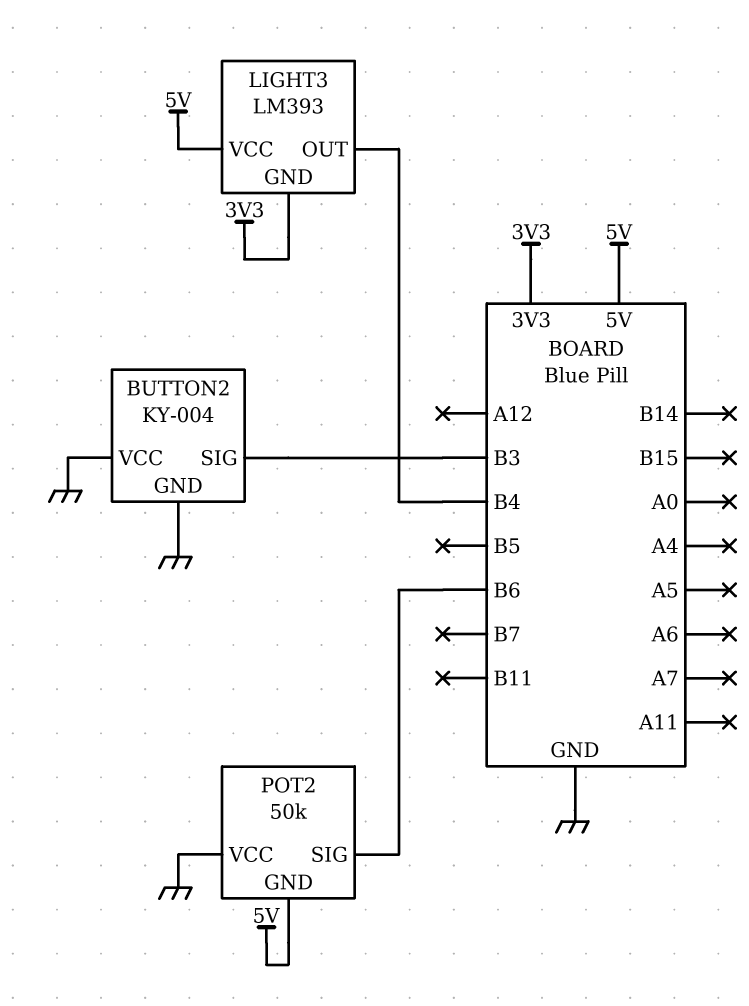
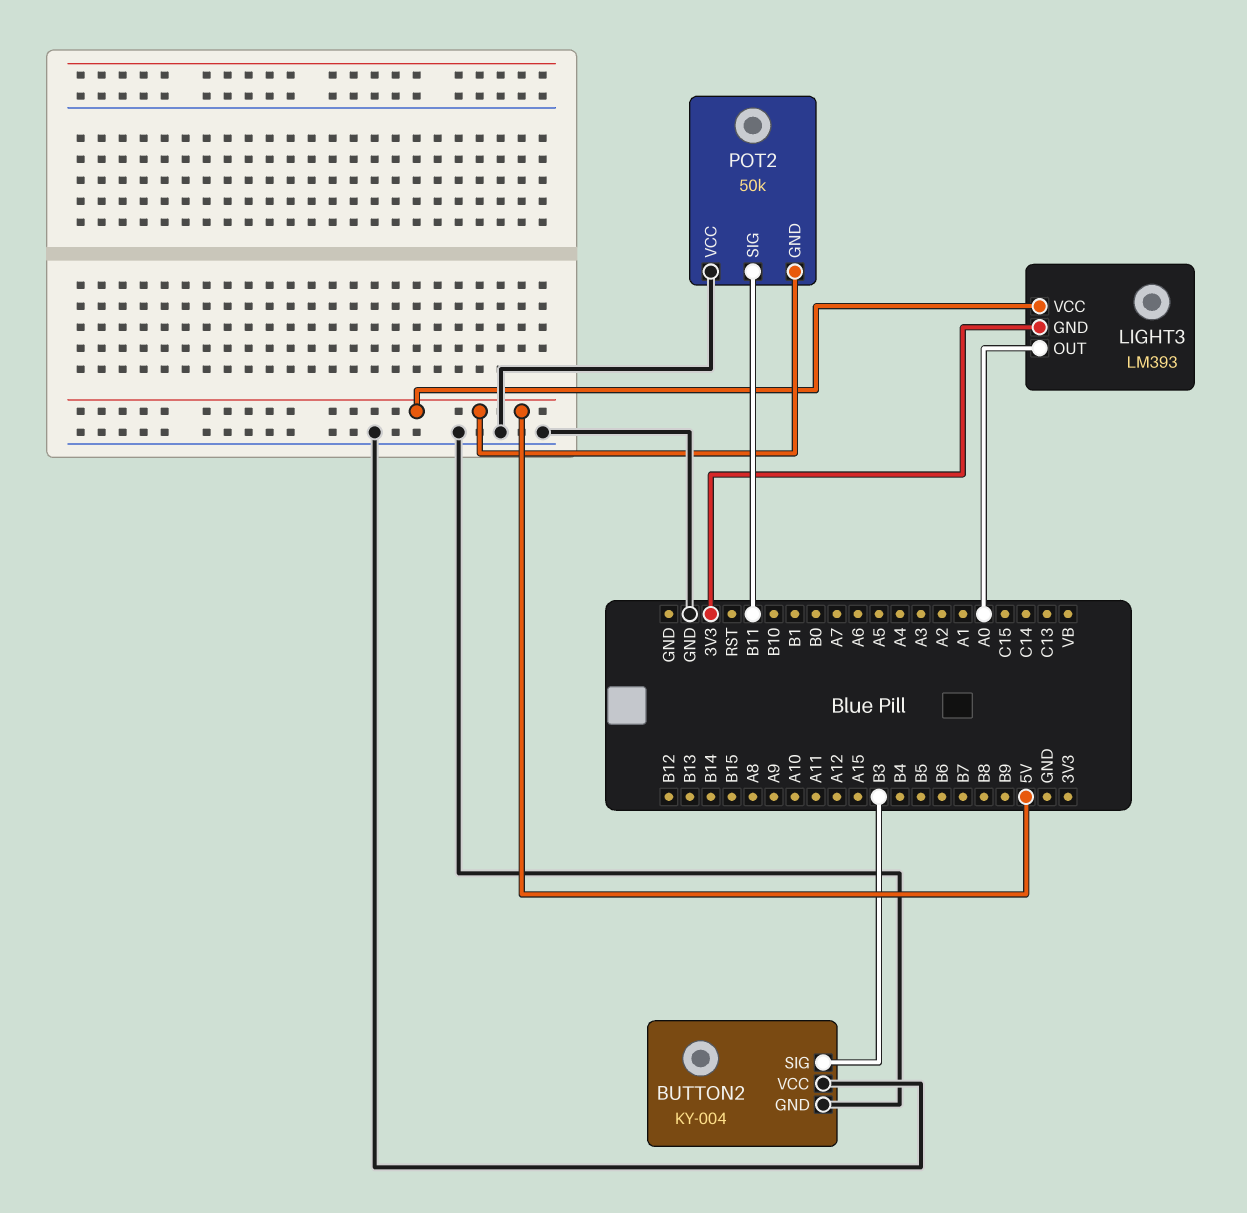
LIGHT3 pin OUT: B4 -> A0
POT2 pin SIG: B6 -> B11

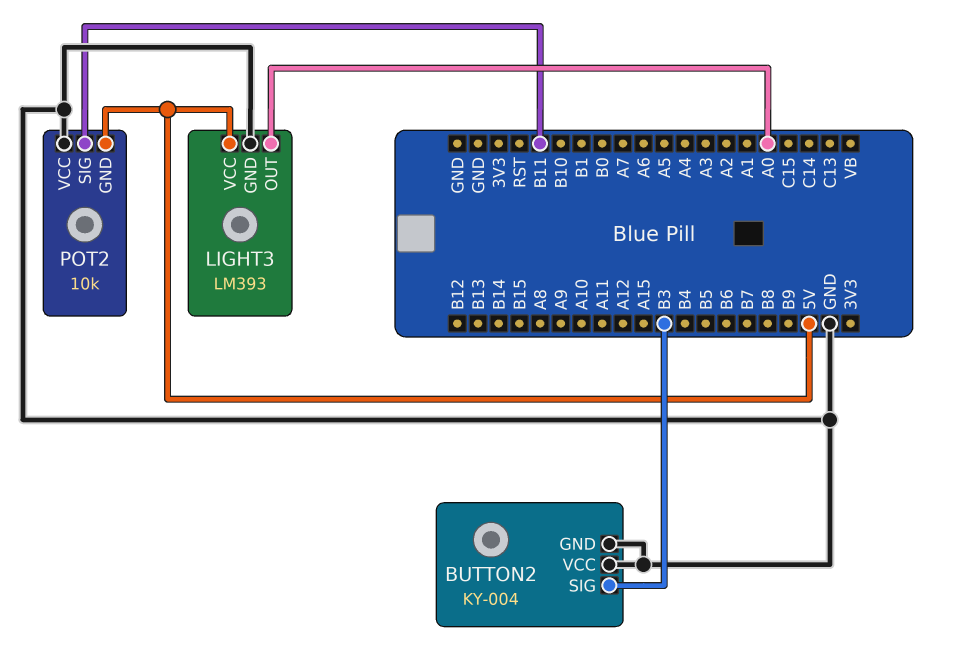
LIGHT3 pin GND: 3V3 -> GND
POT2: 50k -> 10k

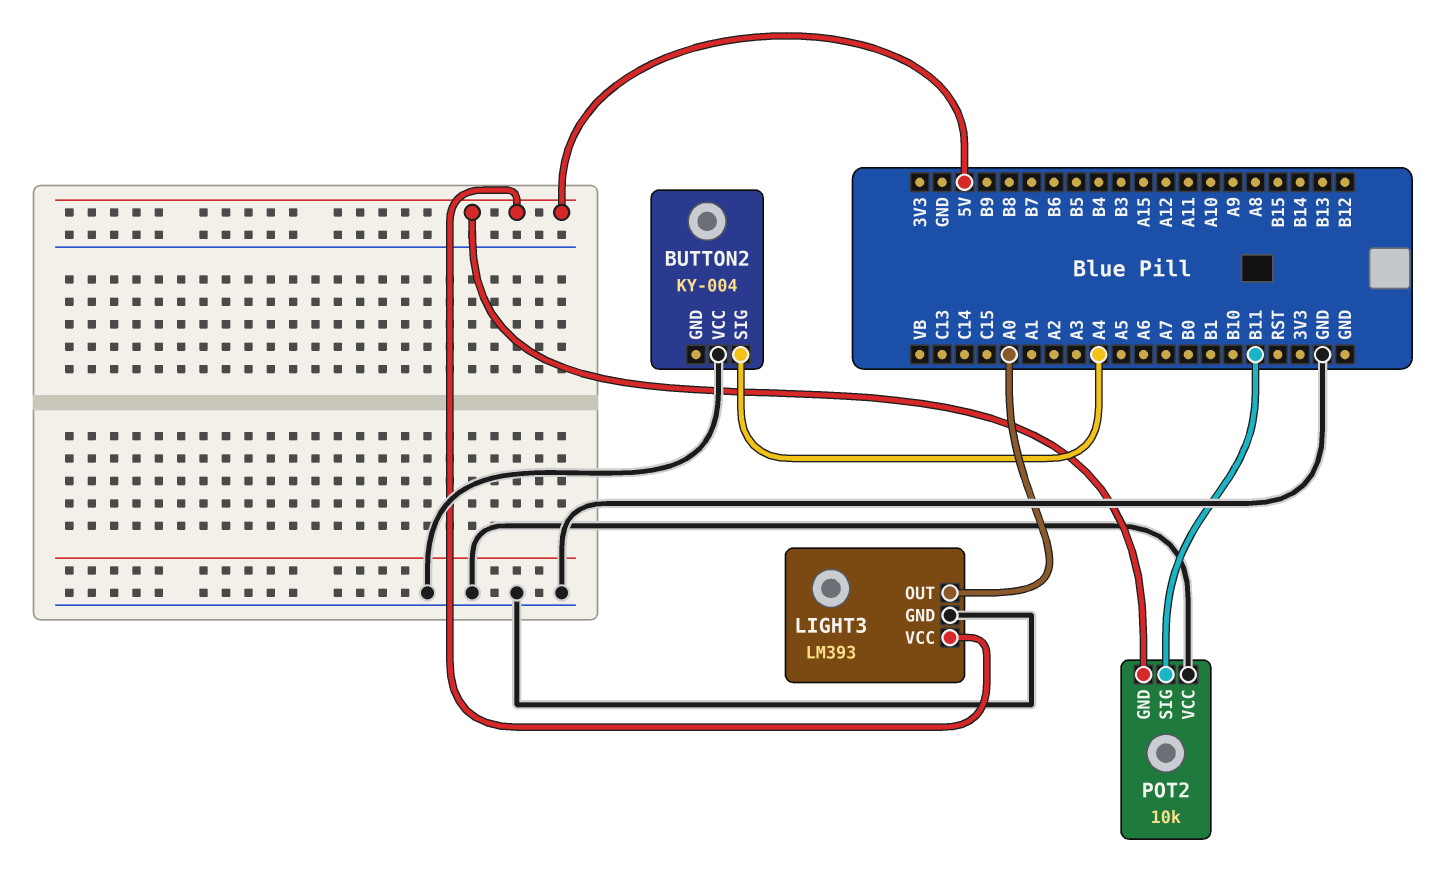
BUTTON2 pin GND: GND -> none
BUTTON2 pin SIG: B3 -> A4

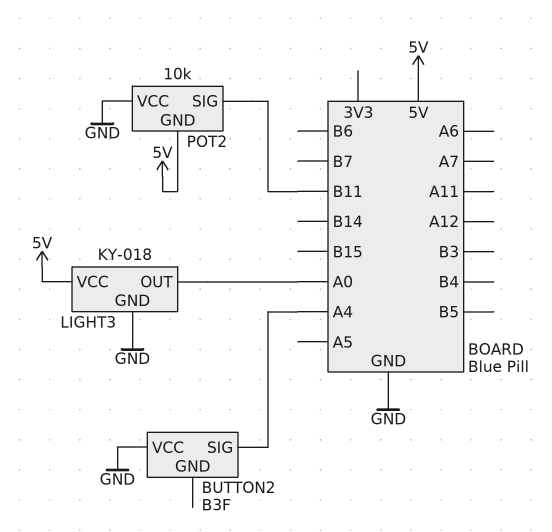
BUTTON2: KY-004 -> B3F
LIGHT3: LM393 -> KY-018

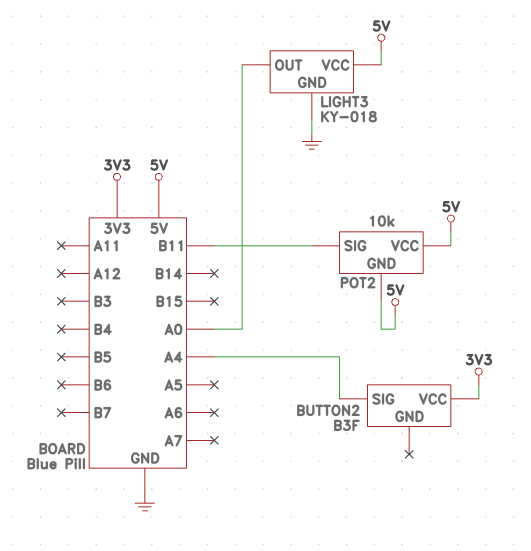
BUTTON2 pin VCC: GND -> 3V3
POT2 pin VCC: GND -> 5V

